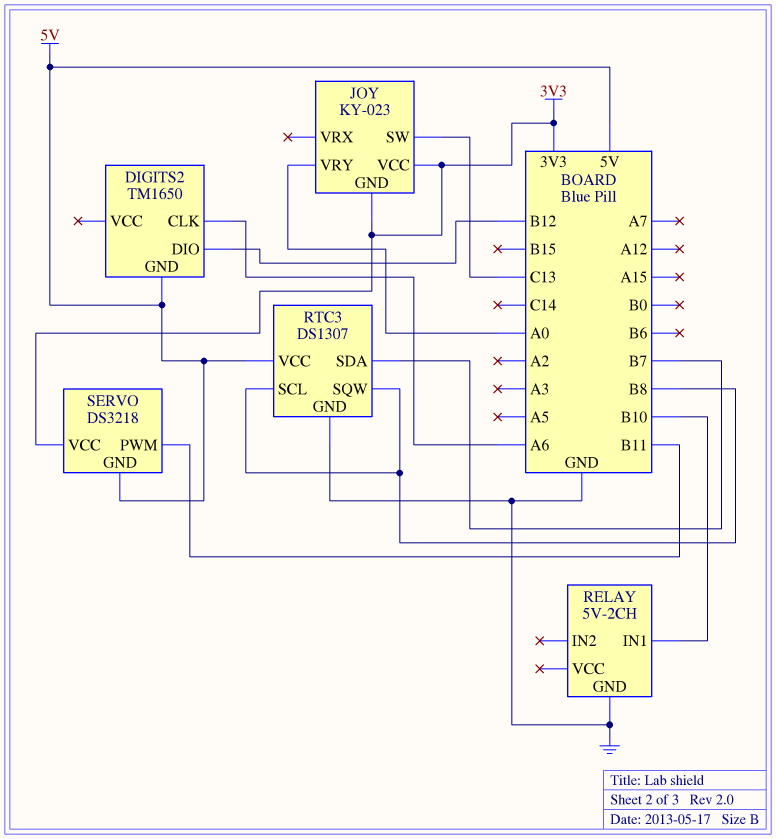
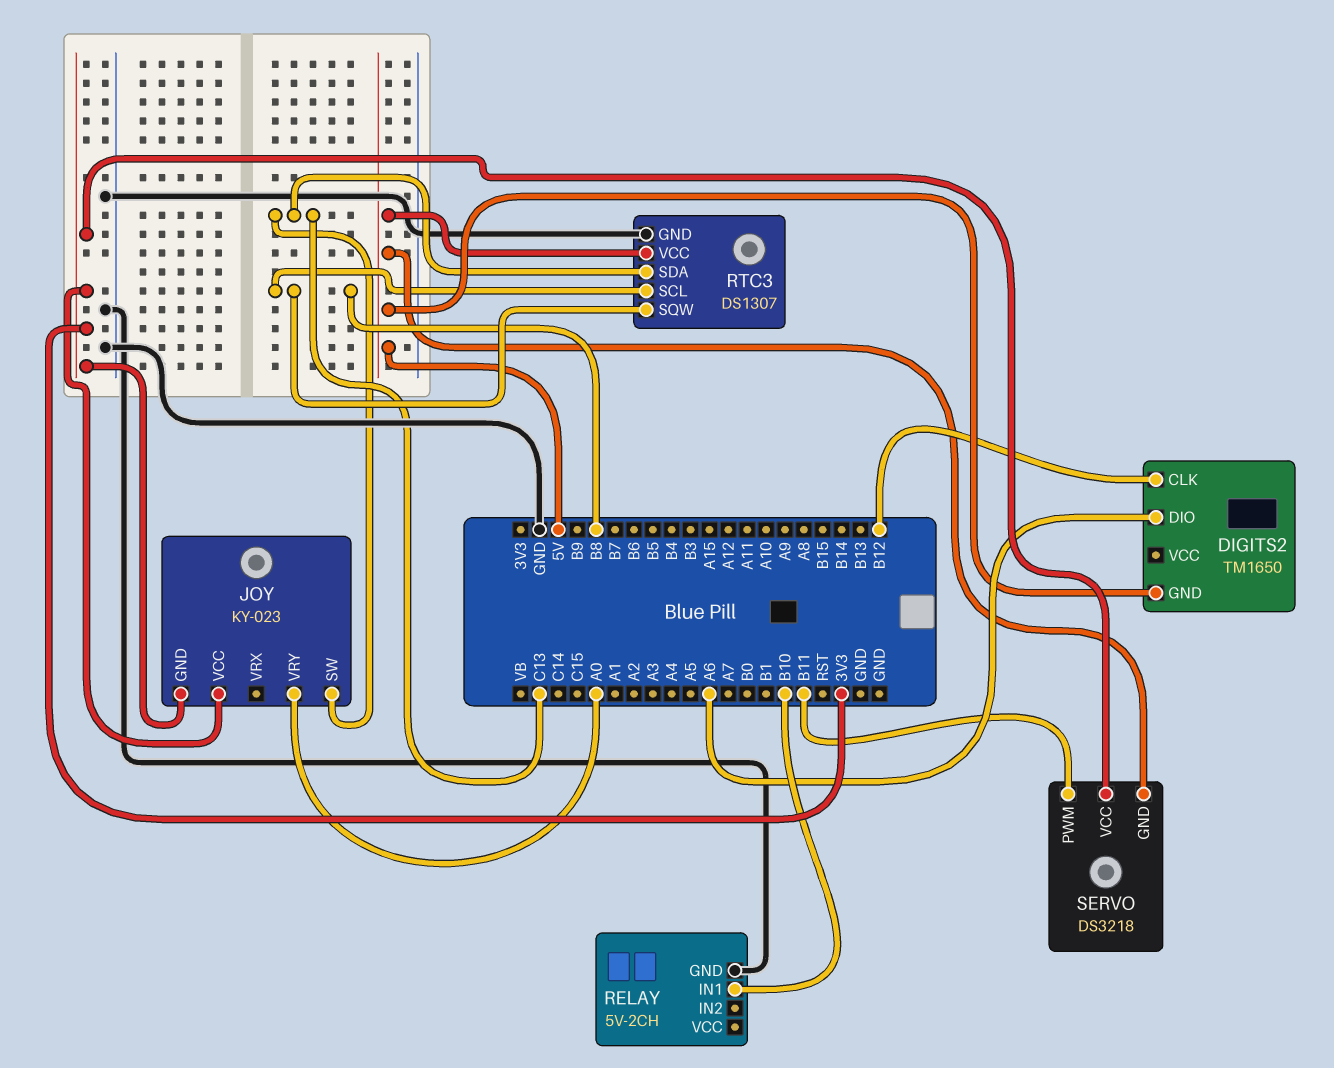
DIGITS2 pin CLK: A6 -> B12
DIGITS2 pin DIO: B12 -> A6
RTC3 pin SDA: B7 -> C13

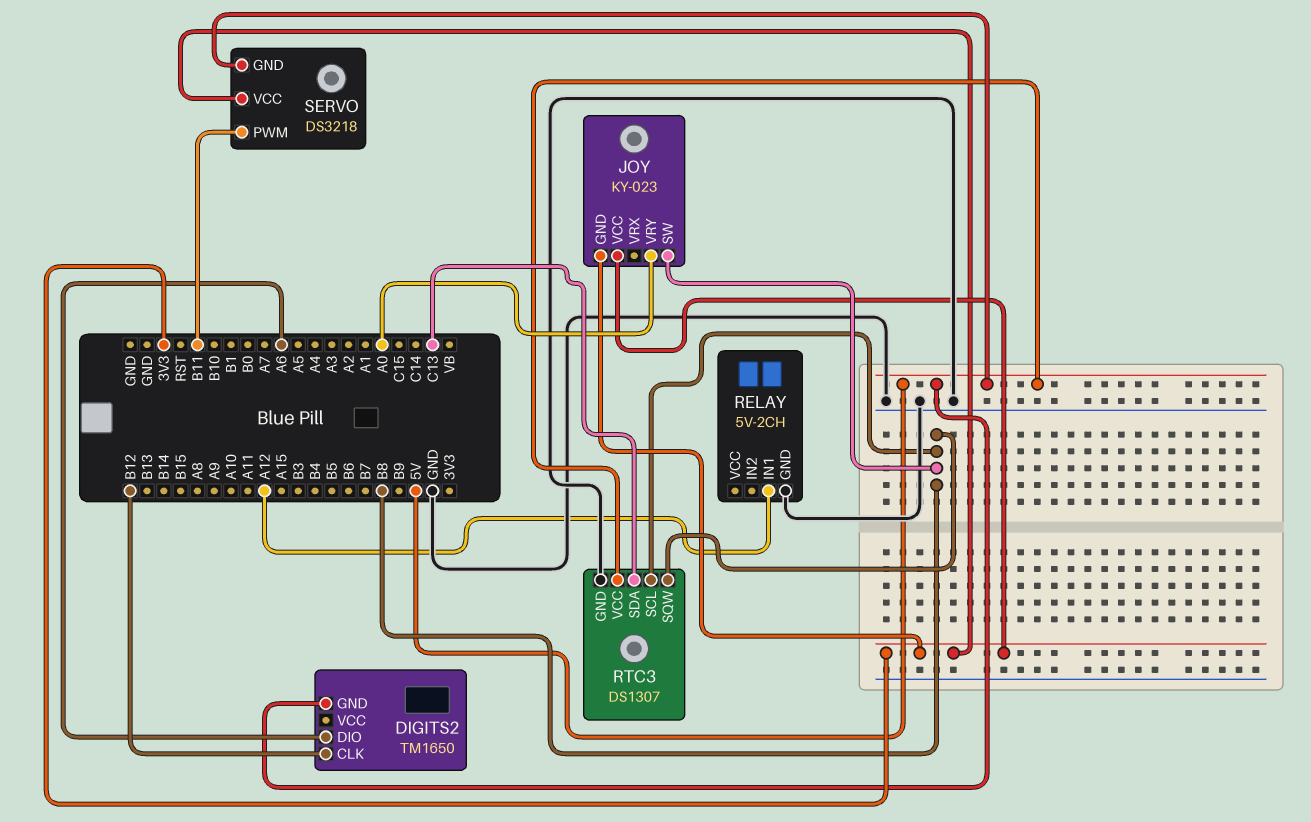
JOY pin SW: C13 -> B8
RELAY pin IN1: B10 -> A12

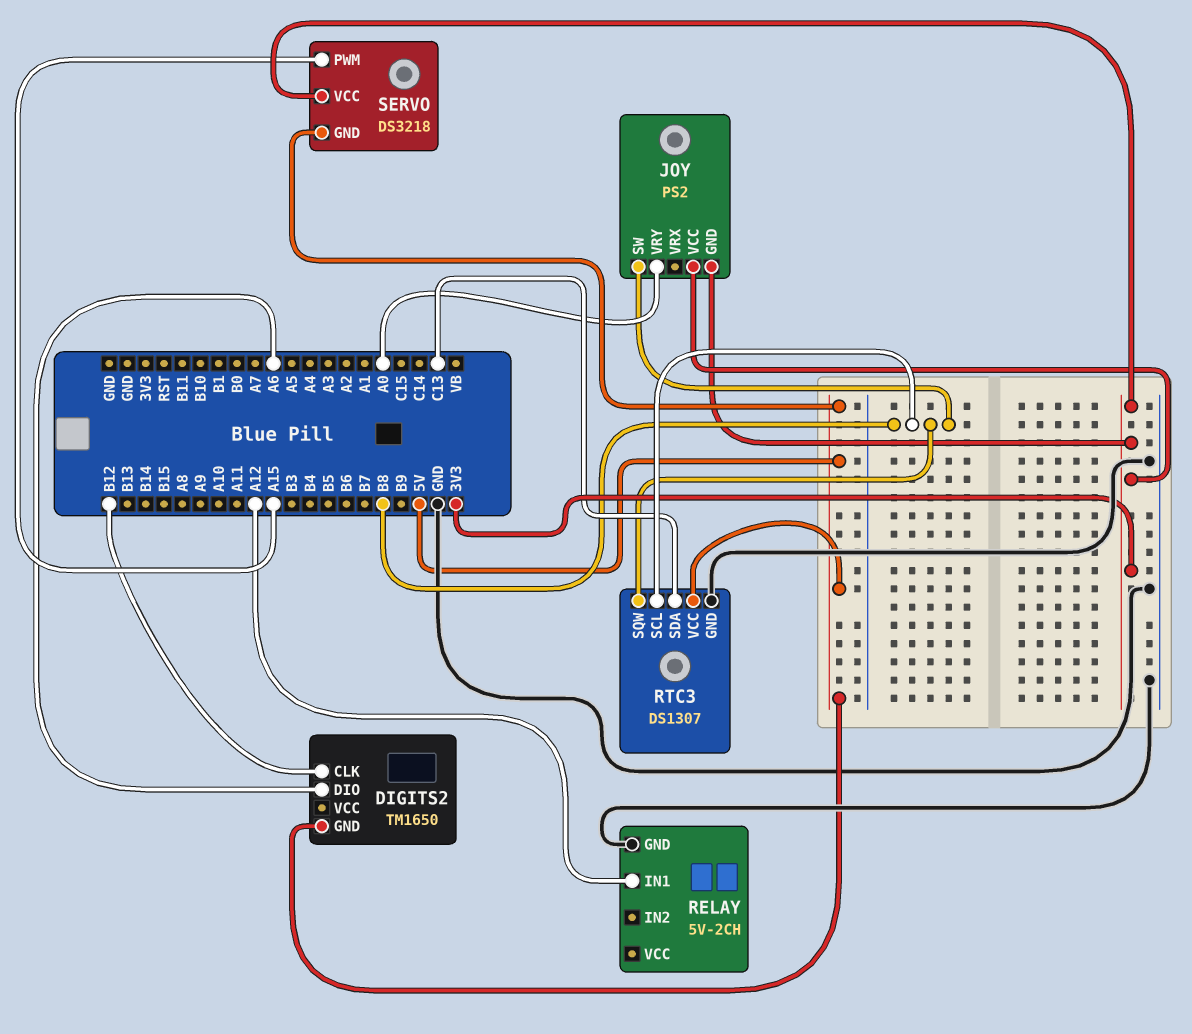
JOY: KY-023 -> PS2
SERVO pin PWM: B11 -> A15

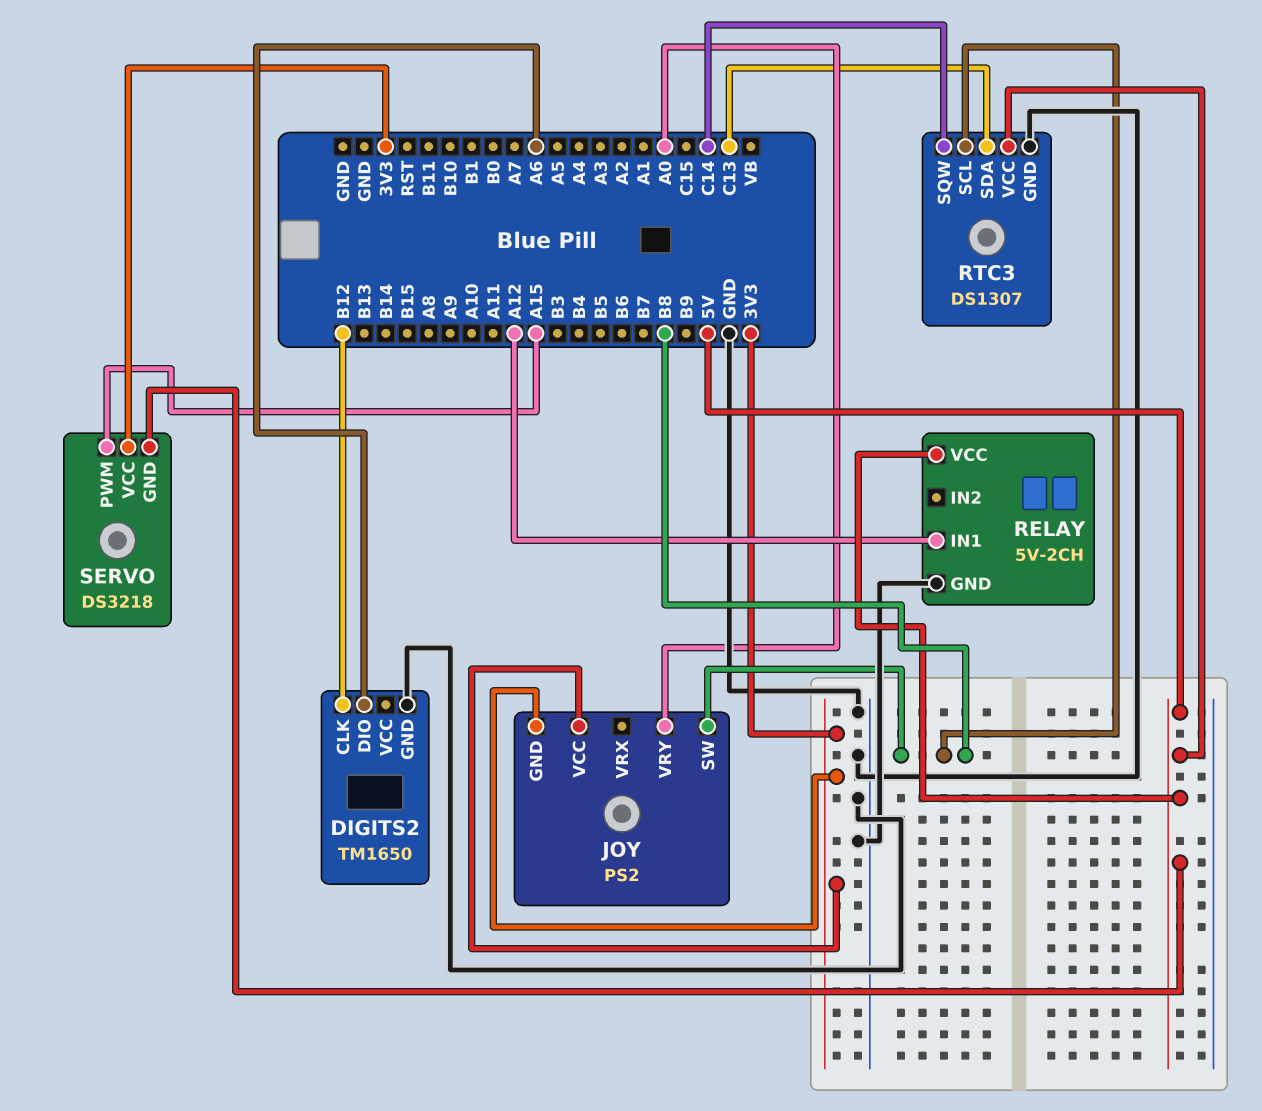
DIGITS2 pin GND: 5V -> GND
RELAY pin VCC: none -> 5V
RTC3 pin SQW: B8 -> C14

